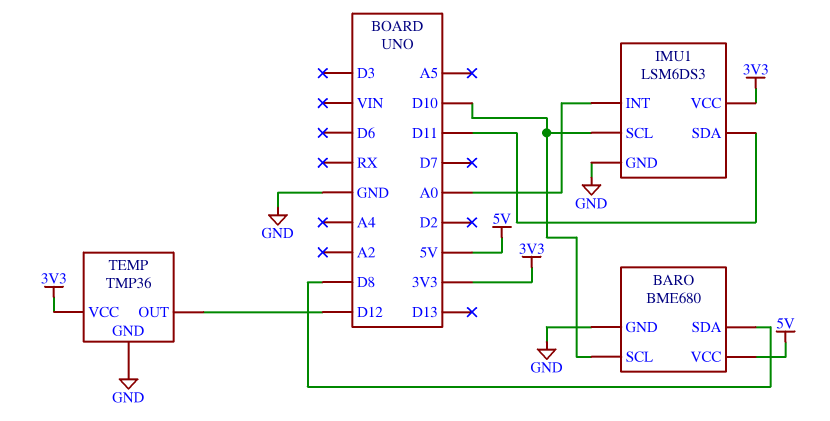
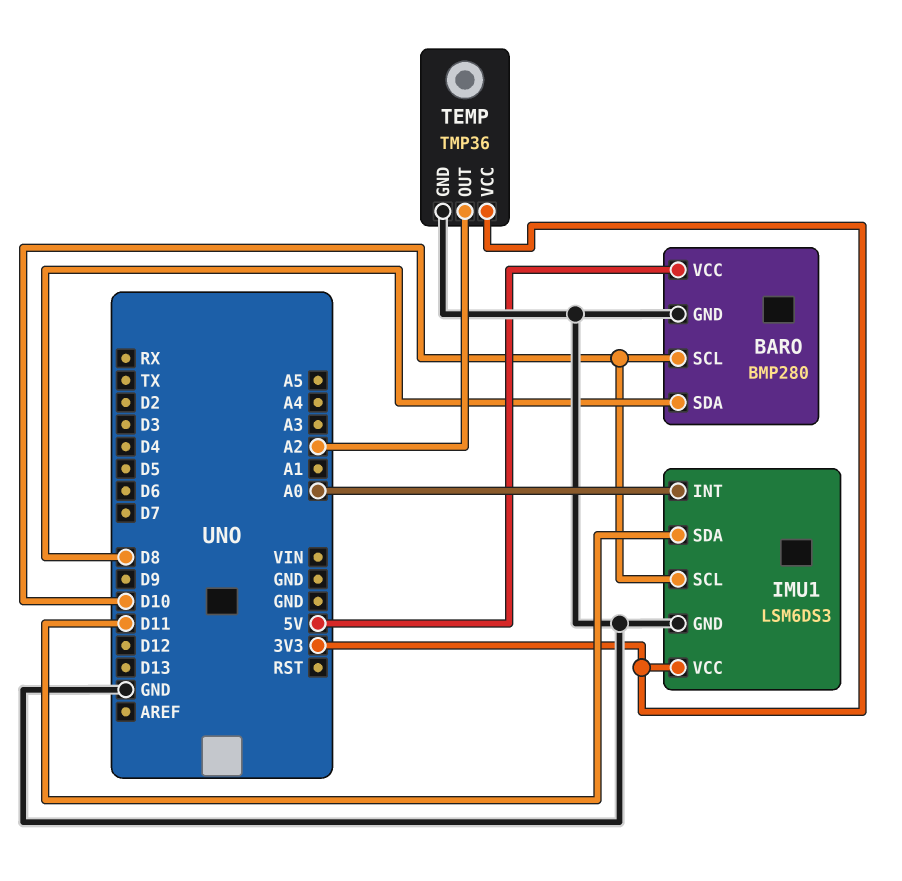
BARO: BME680 -> BMP280
TEMP pin OUT: D12 -> A2

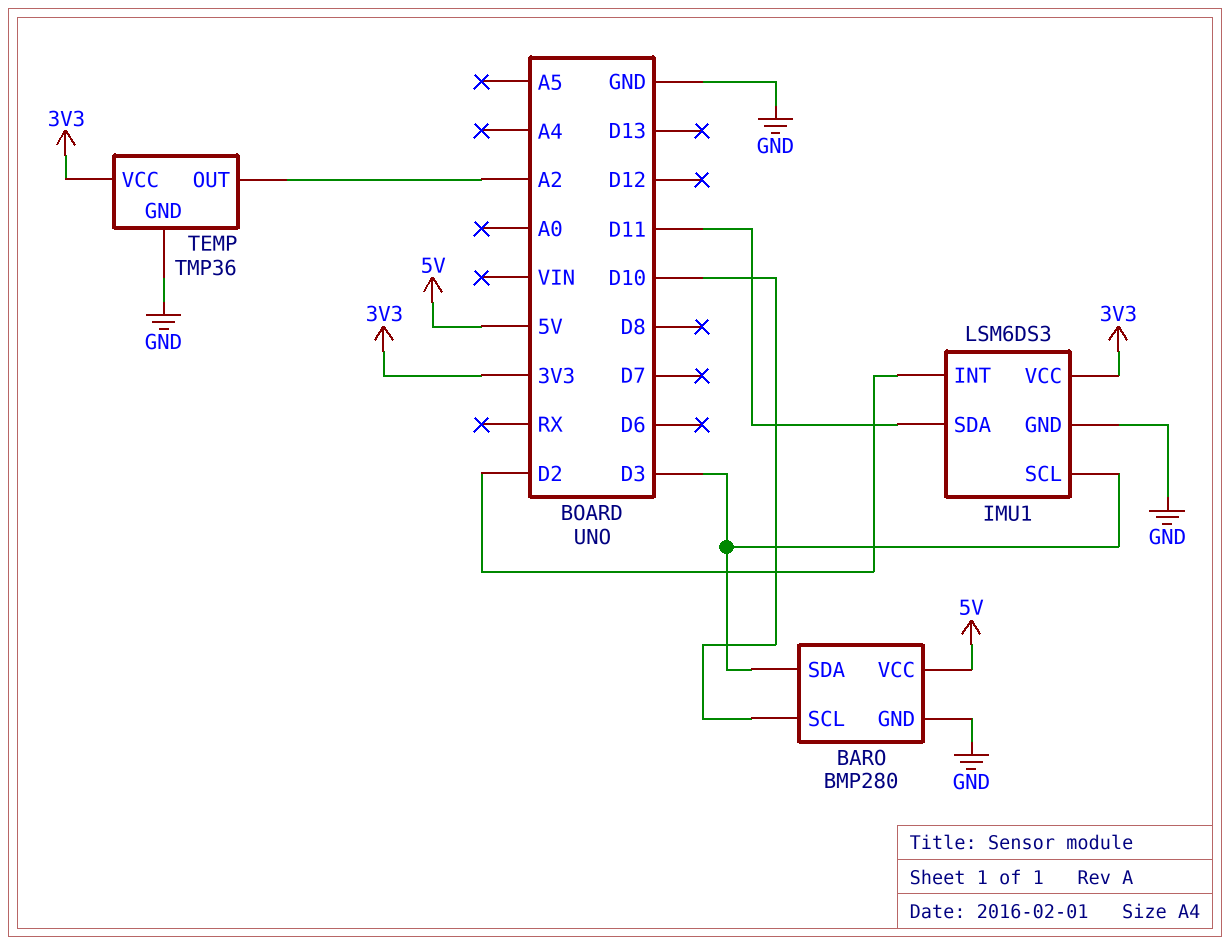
BARO pin SDA: D8 -> D3
IMU1 pin INT: A0 -> D2
IMU1 pin SCL: D10 -> D3

